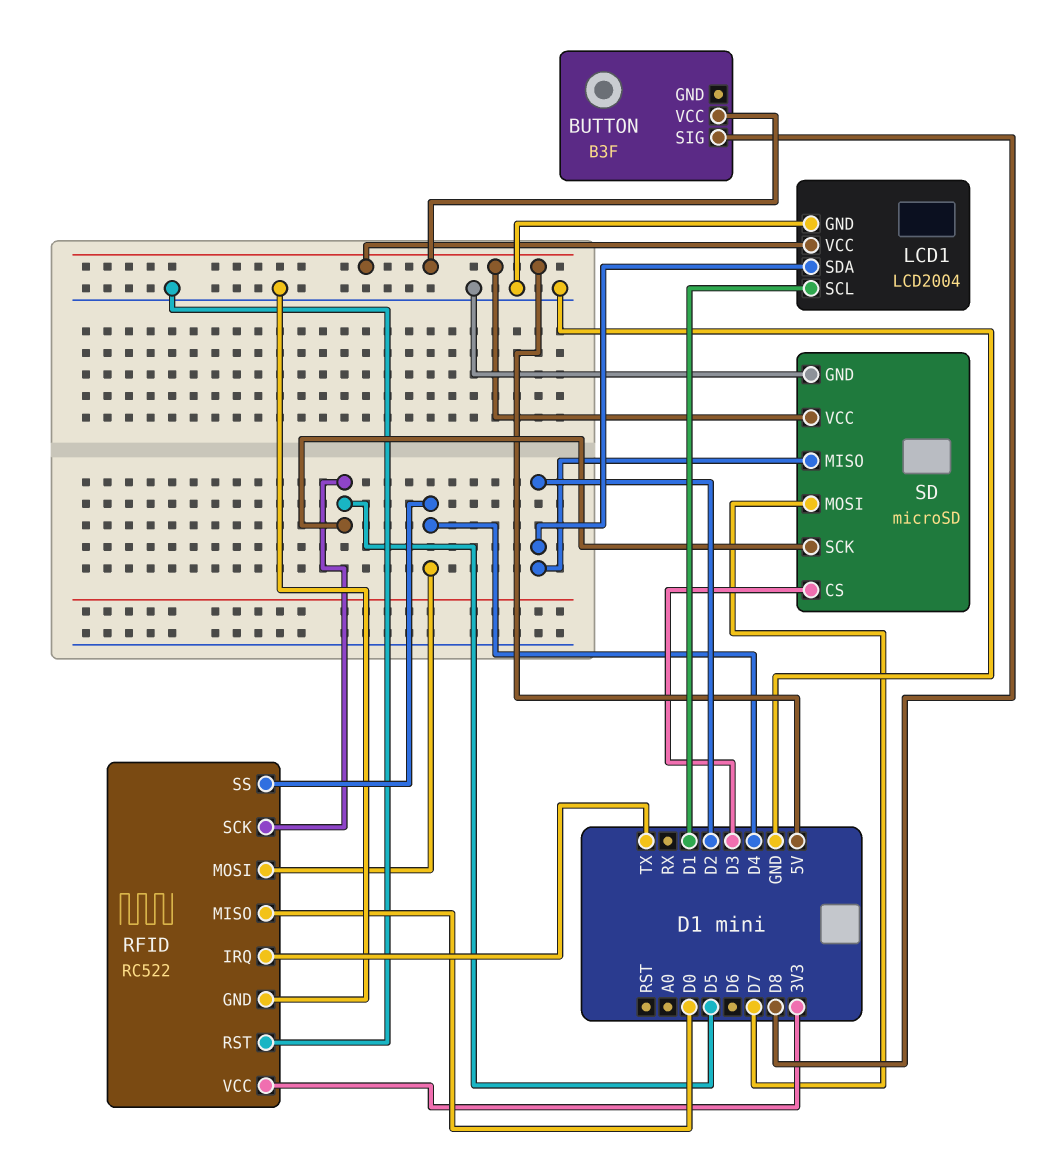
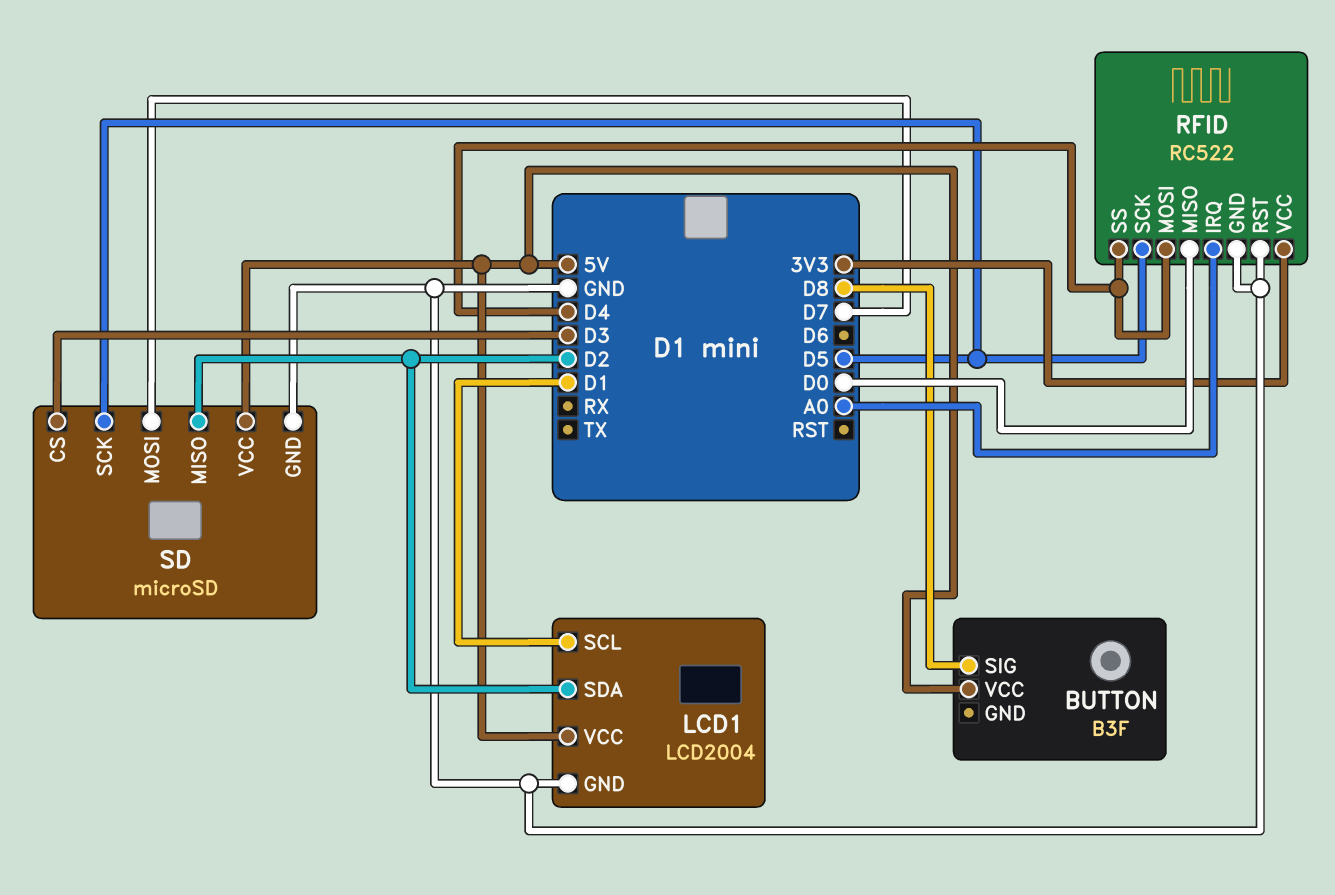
RFID pin IRQ: TX -> A0

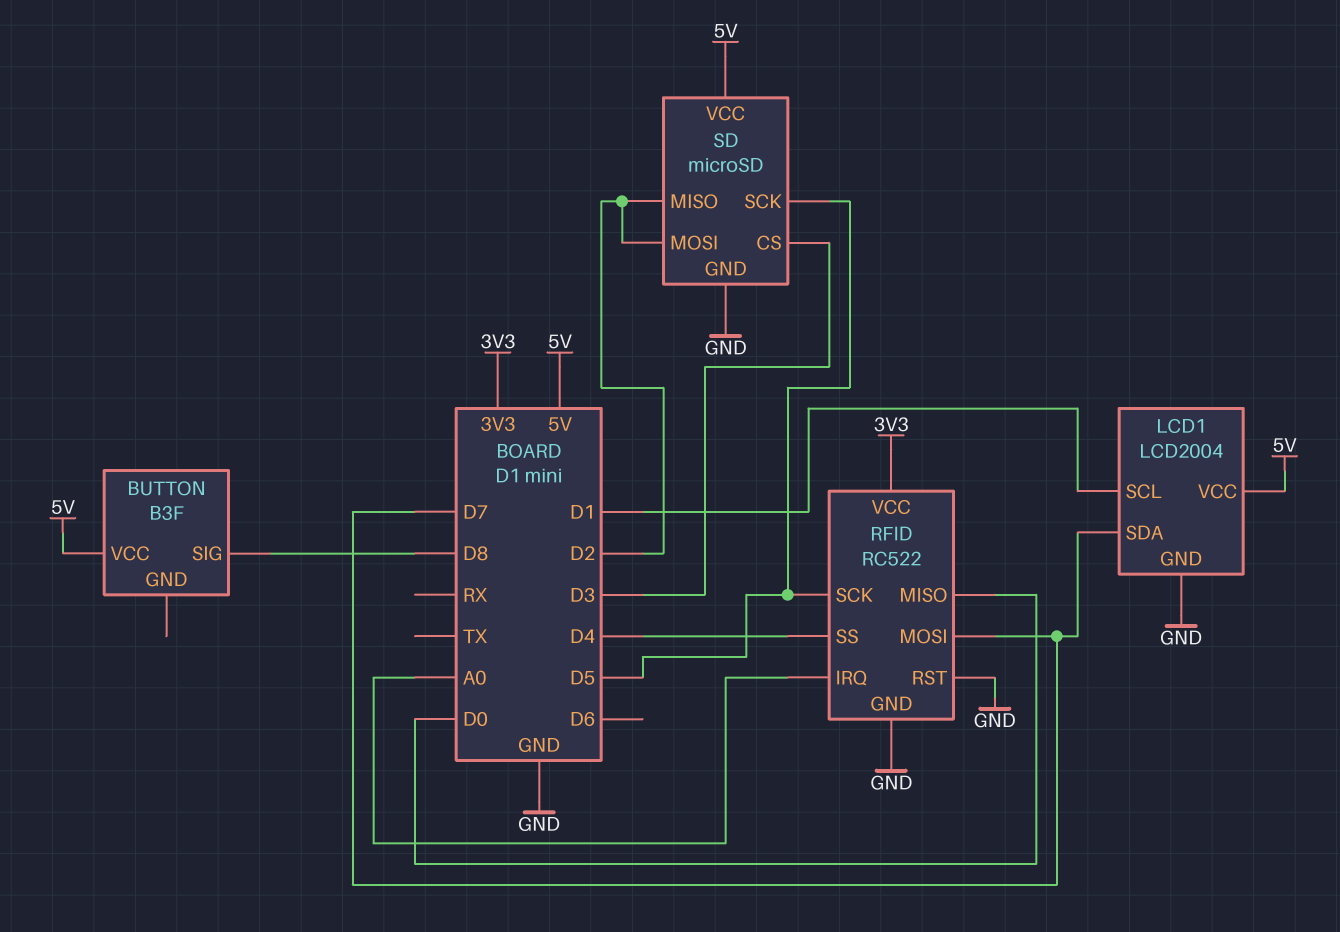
LCD1 pin SDA: D2 -> D7
RFID pin MOSI: D4 -> D7
SD pin MOSI: D7 -> D2

